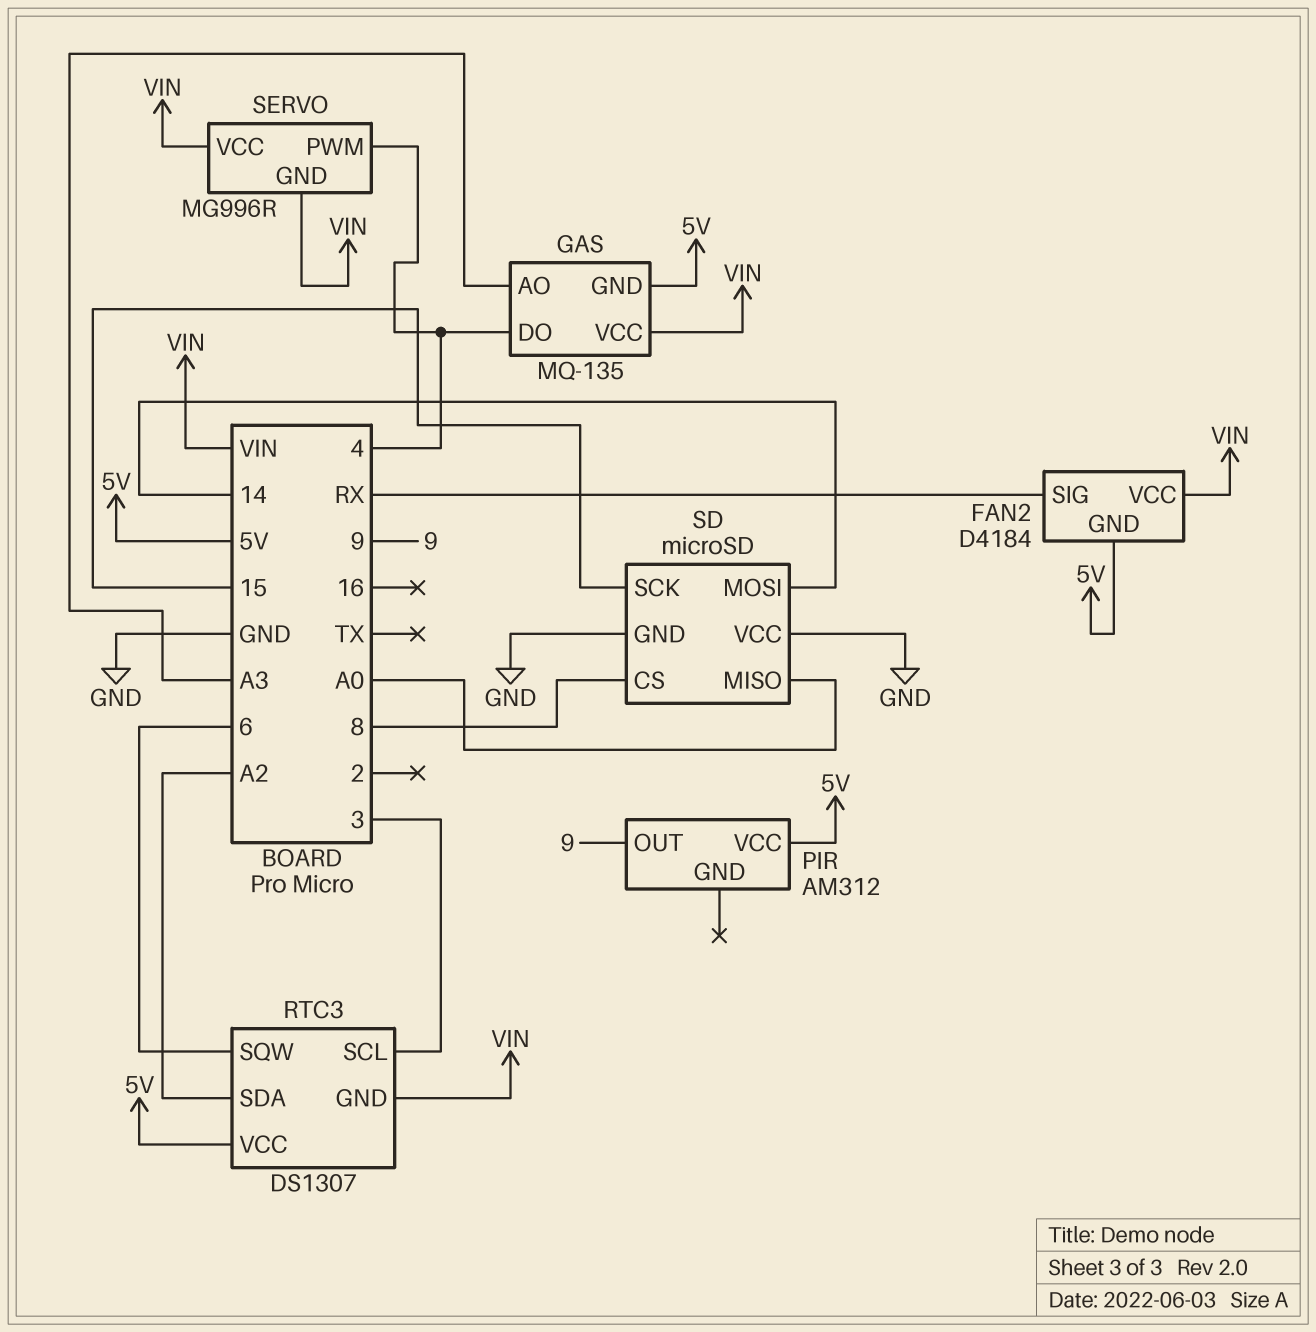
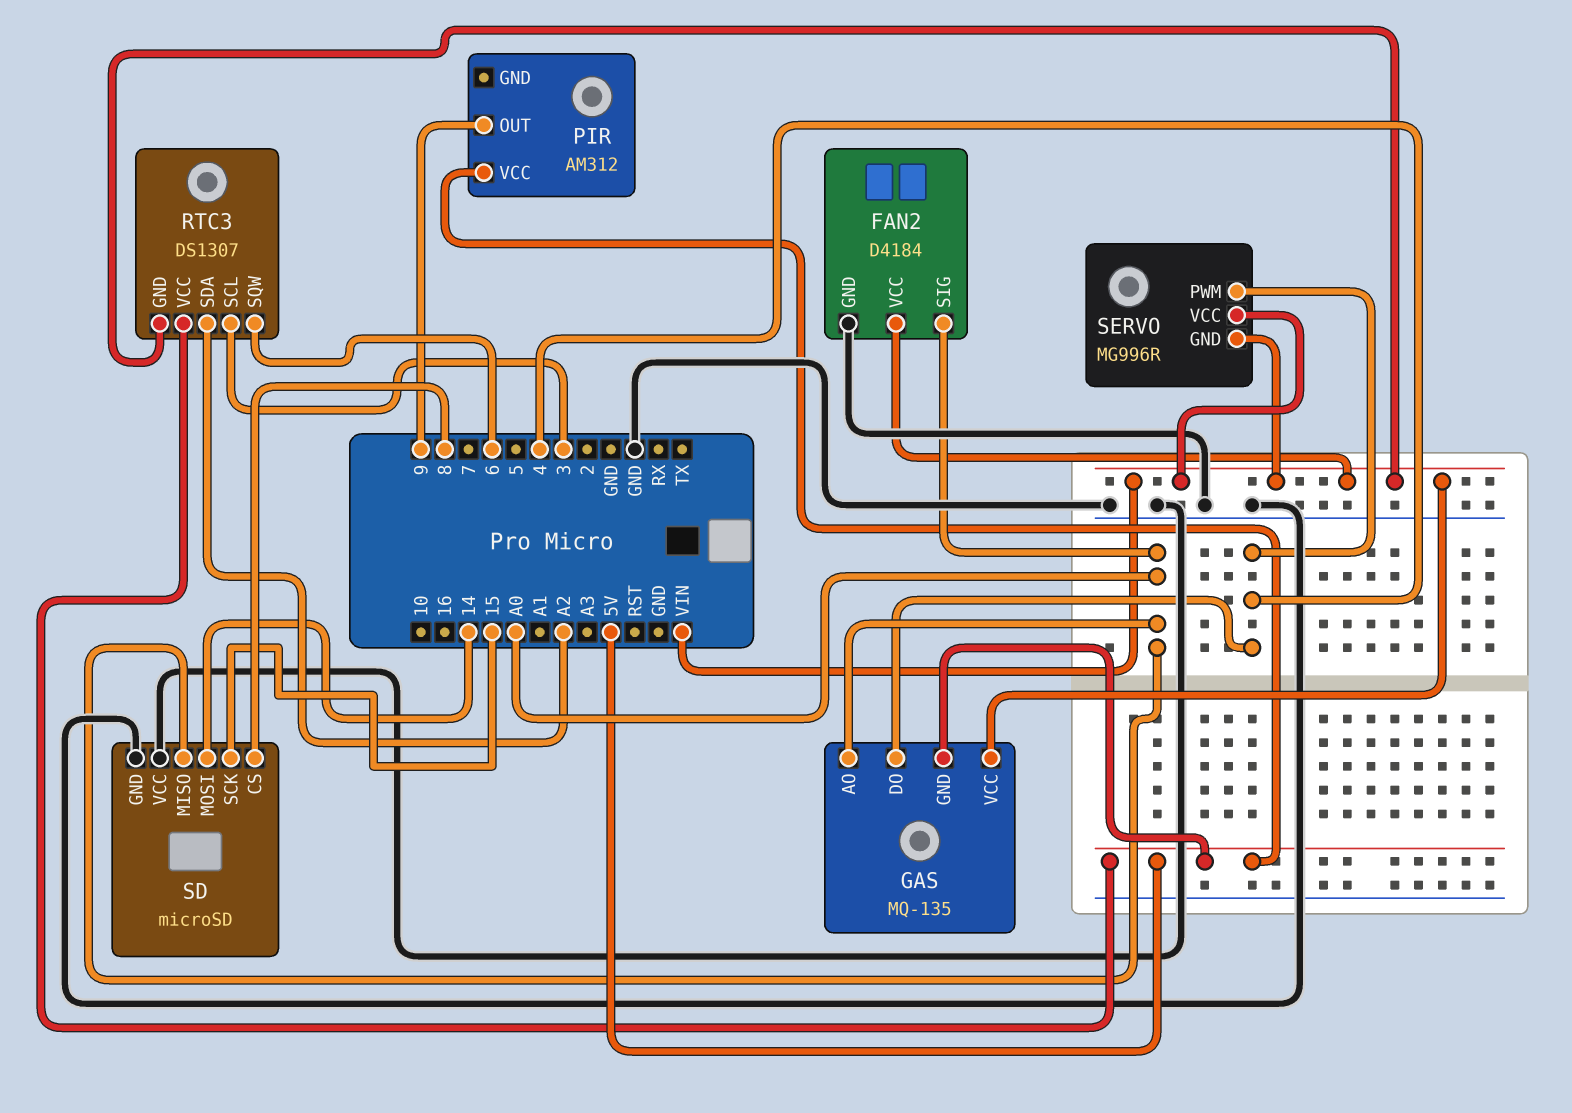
FAN2 pin GND: 5V -> GND
FAN2 pin SIG: RX -> A0
GAS pin AO: A3 -> A0

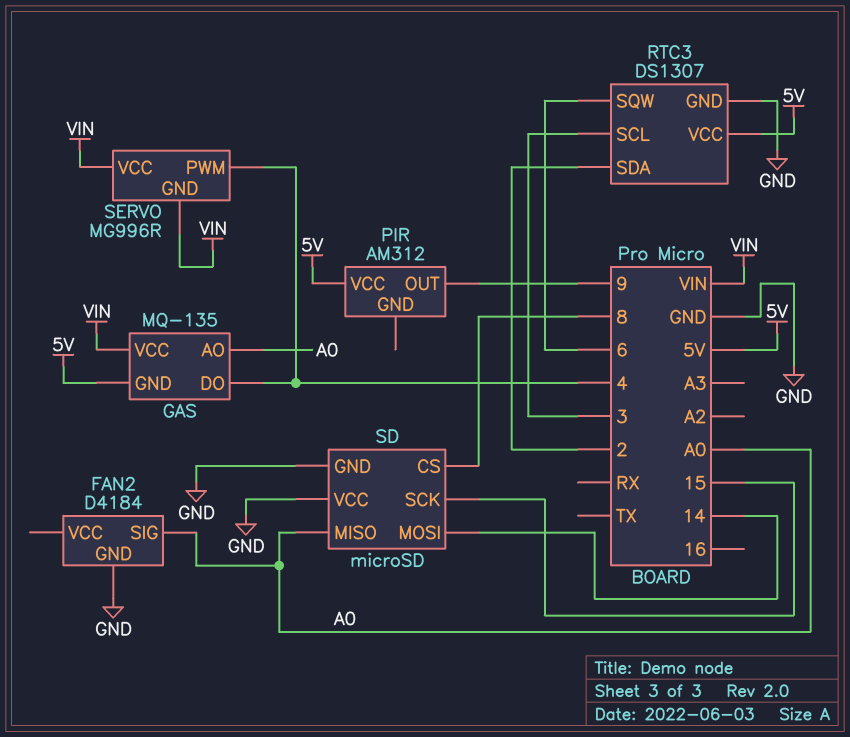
FAN2 pin VCC: VIN -> none
RTC3 pin GND: VIN -> GND
RTC3 pin SDA: A2 -> 2

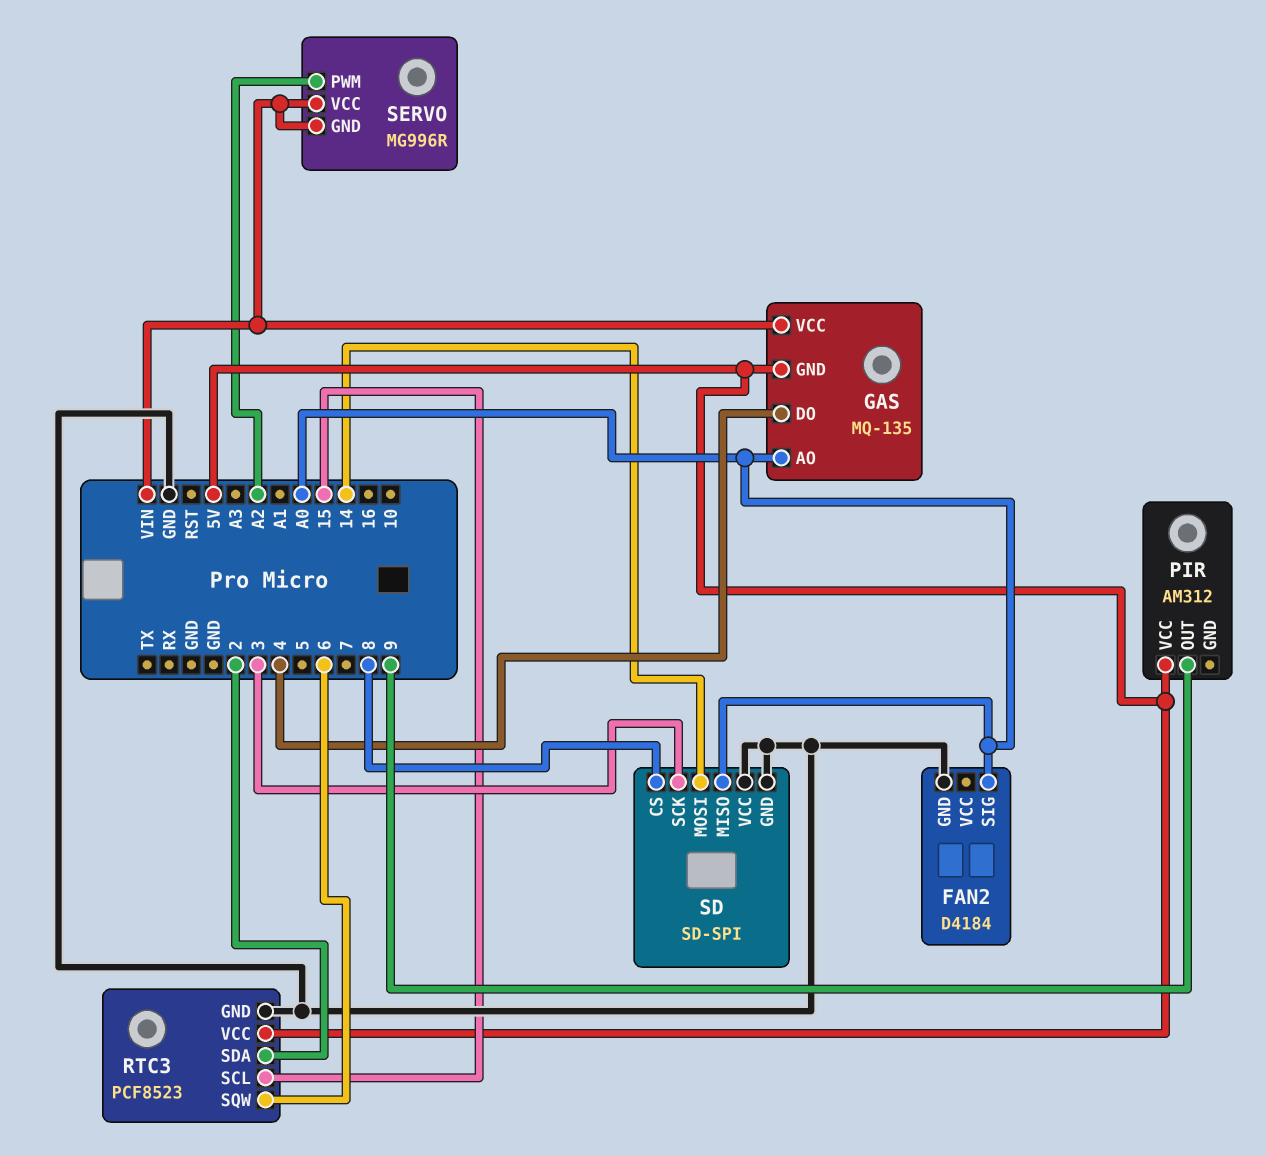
RTC3: DS1307 -> PCF8523
RTC3 pin SCL: 3 -> 15
SD: microSD -> SD-SPI
SD pin SCK: 15 -> 3
SERVO pin PWM: 4 -> A2

